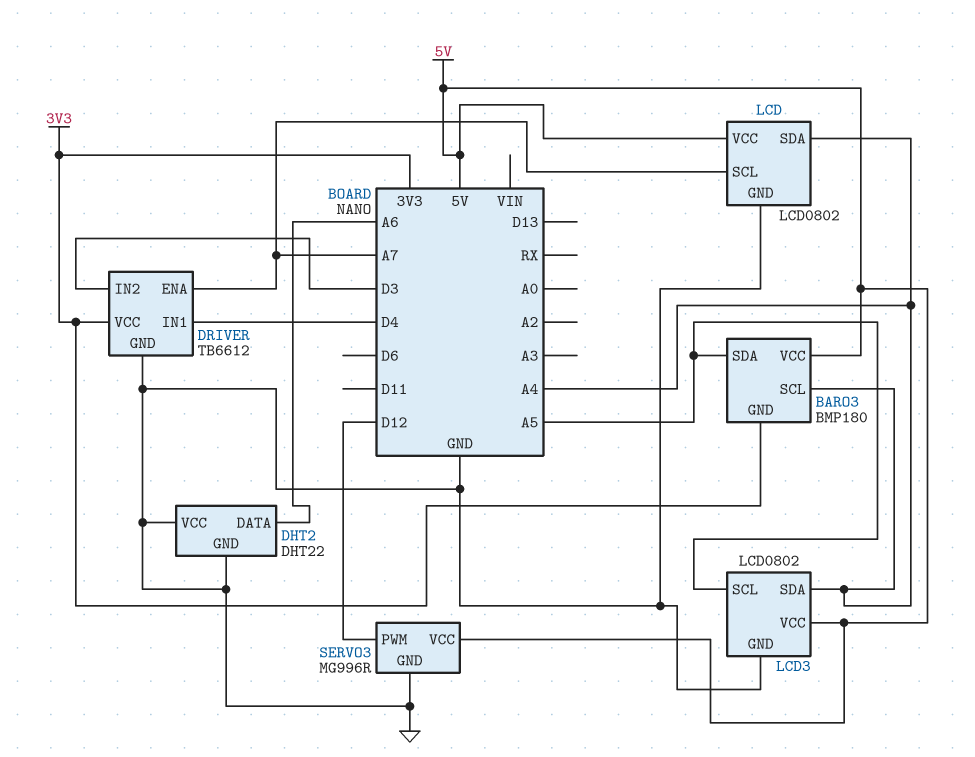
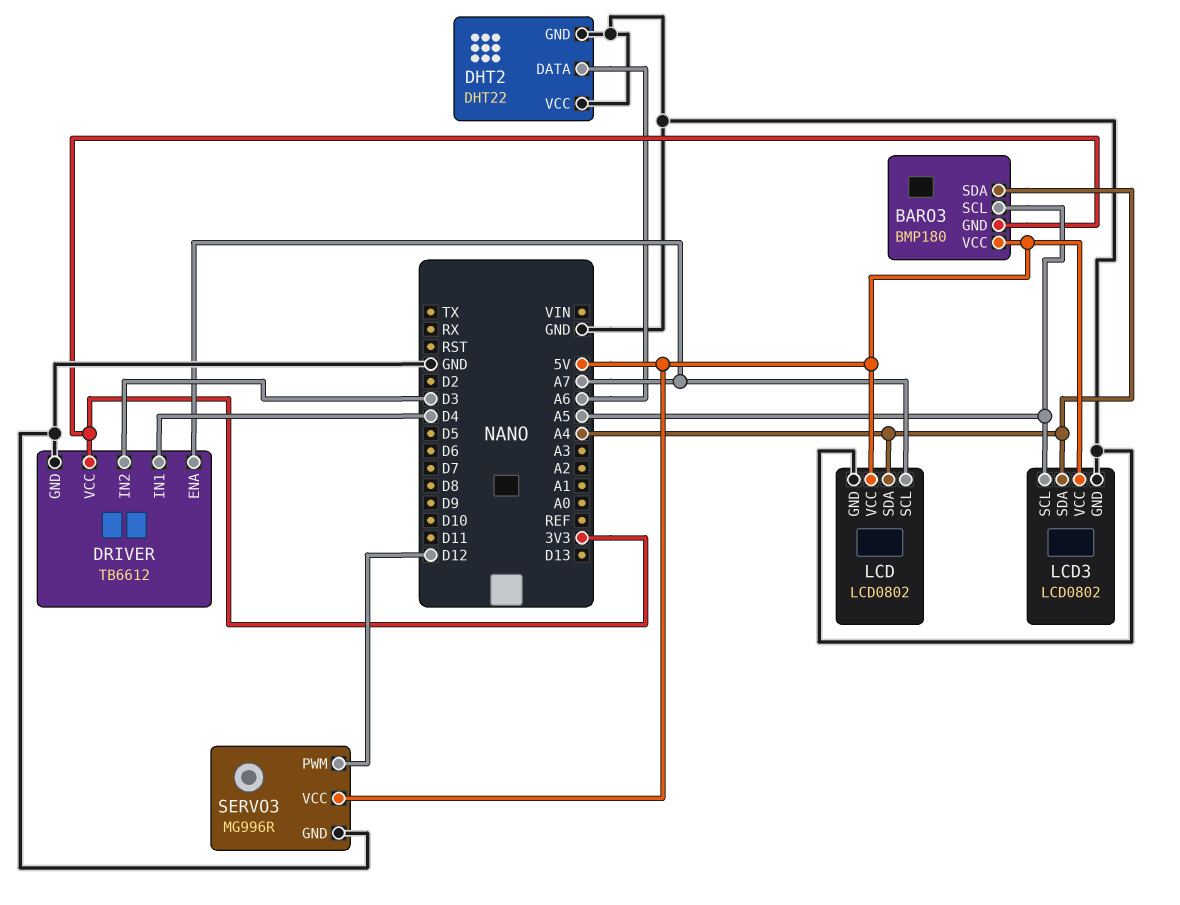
BARO3 pin SCL: A4 -> A5
BARO3 pin SDA: A5 -> A4

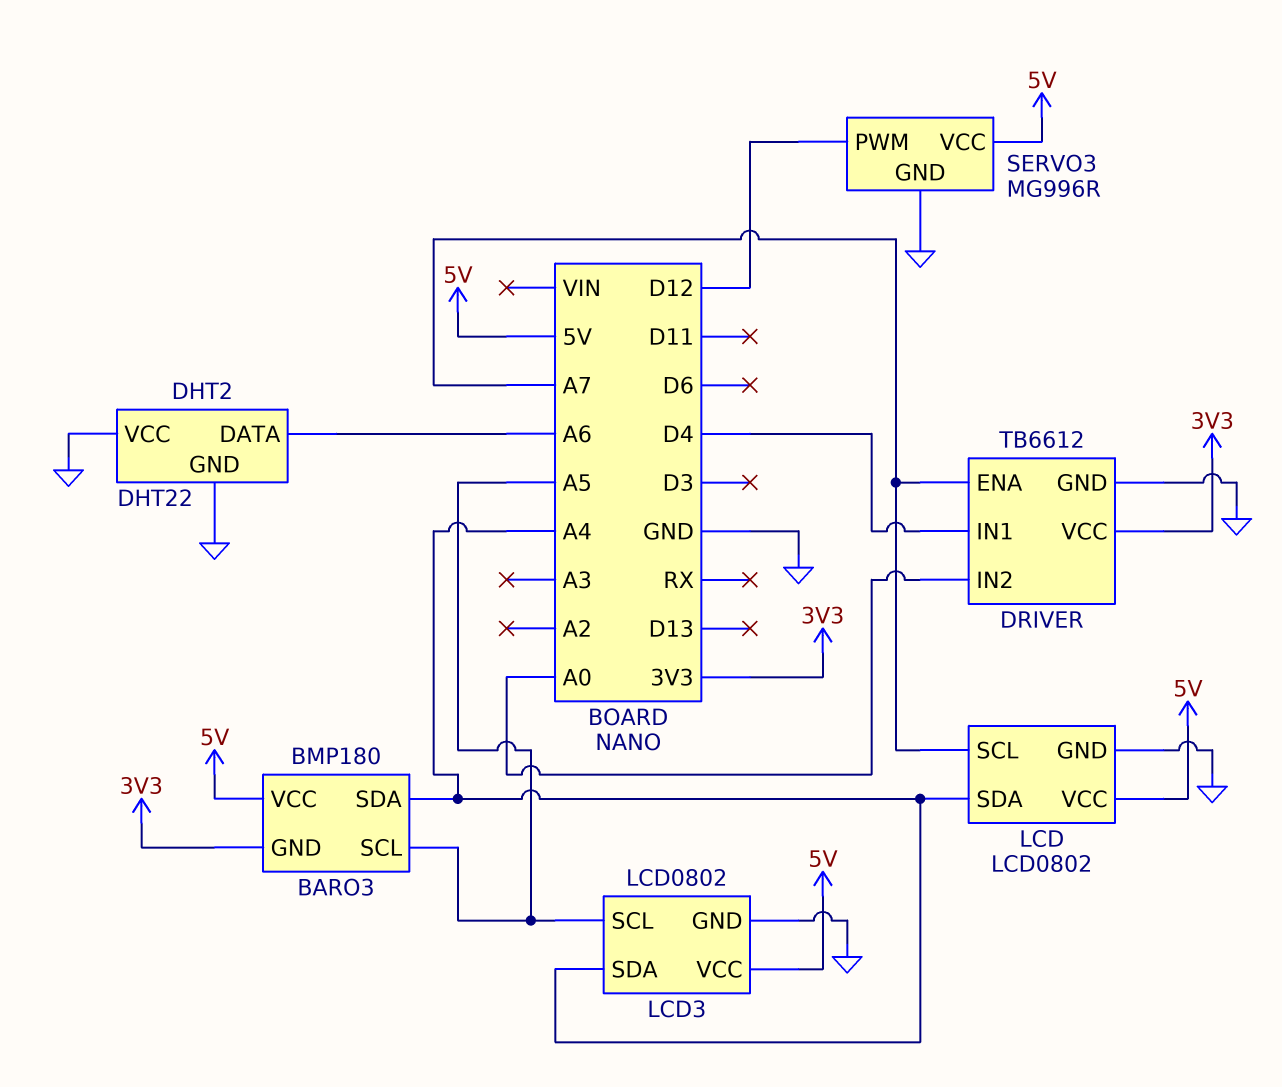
DRIVER pin IN2: D3 -> A0

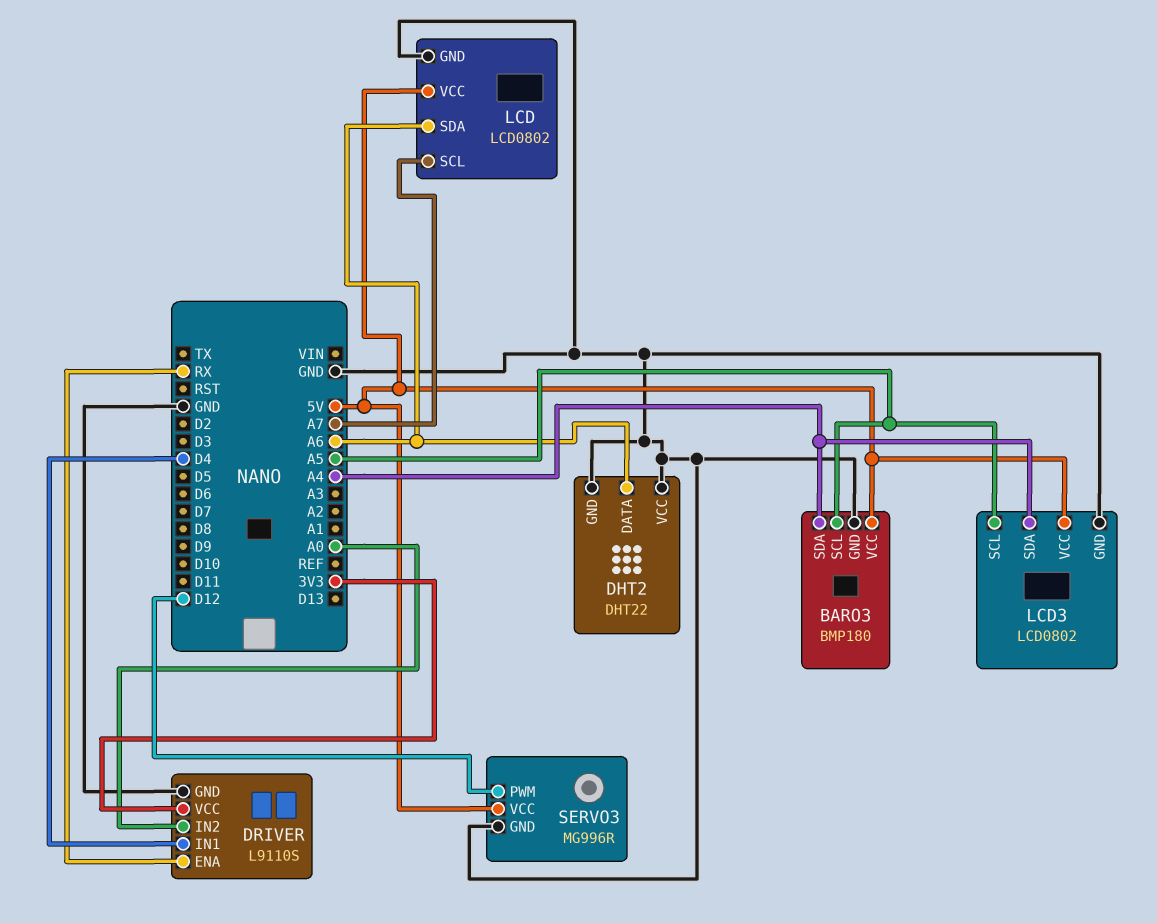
BARO3 pin GND: 3V3 -> GND
DRIVER: TB6612 -> L9110S
DRIVER pin ENA: A7 -> RX
LCD pin SDA: A4 -> A6

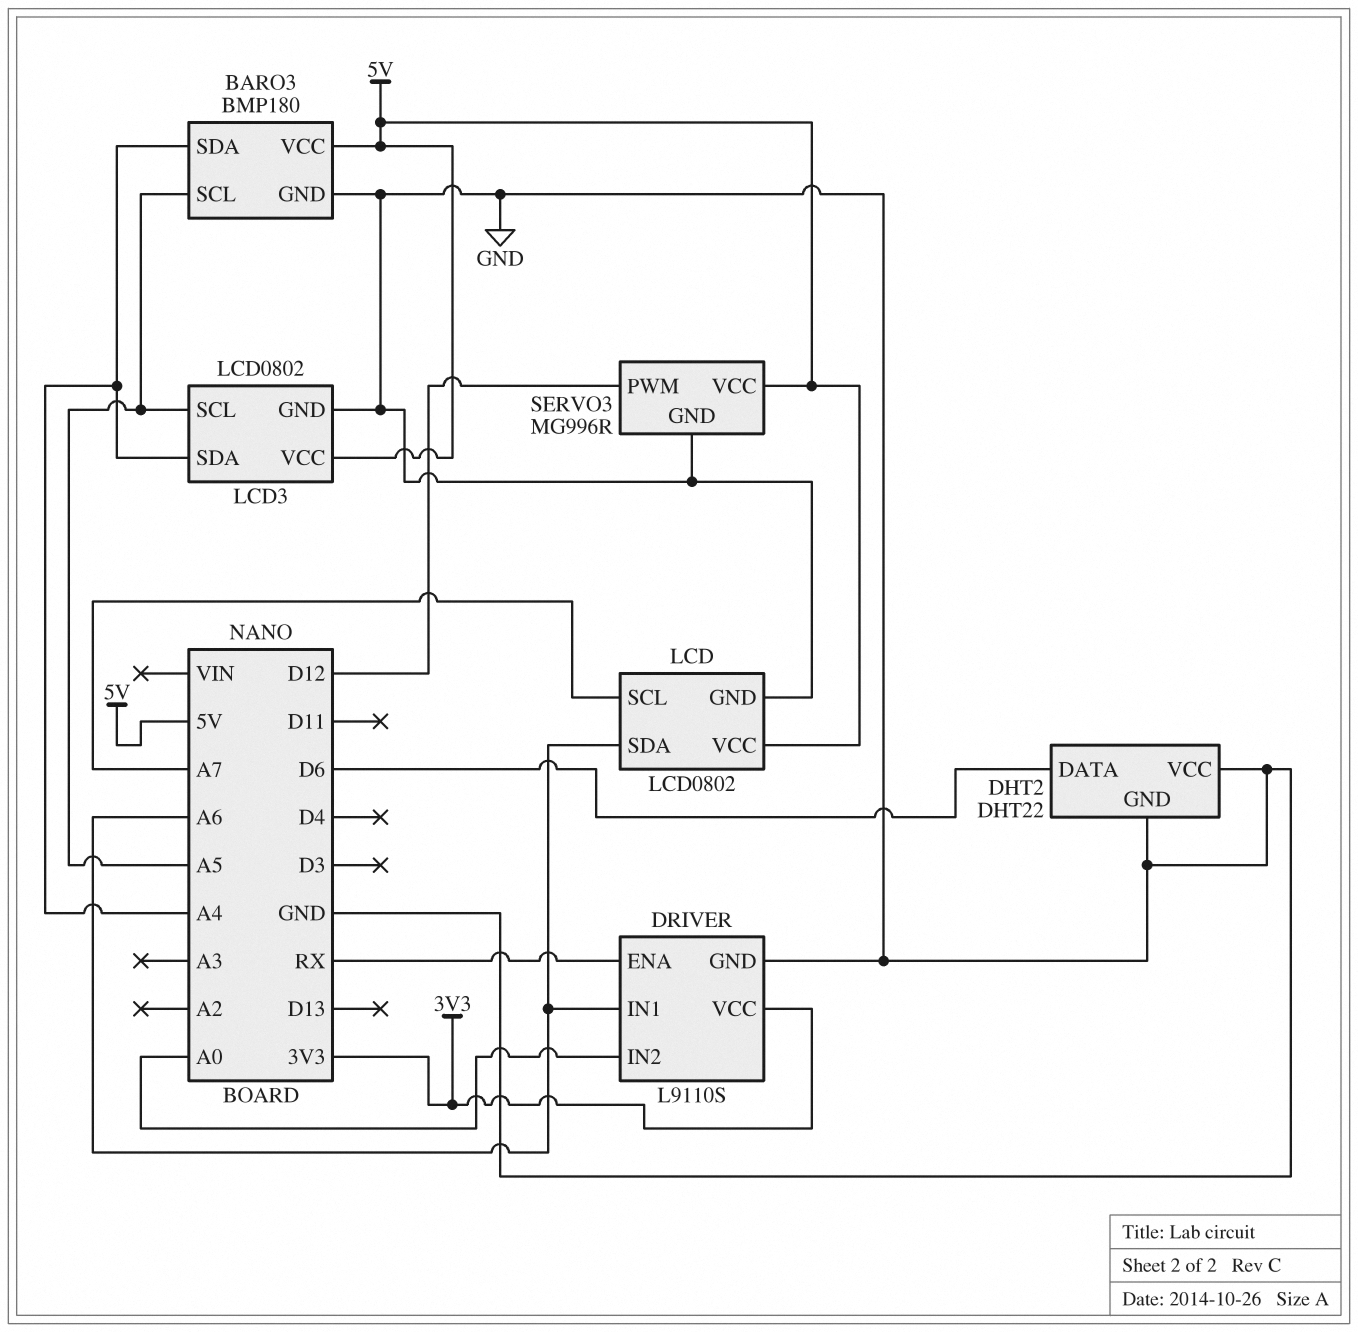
DHT2 pin DATA: A6 -> D6
DRIVER pin IN1: D4 -> A6

